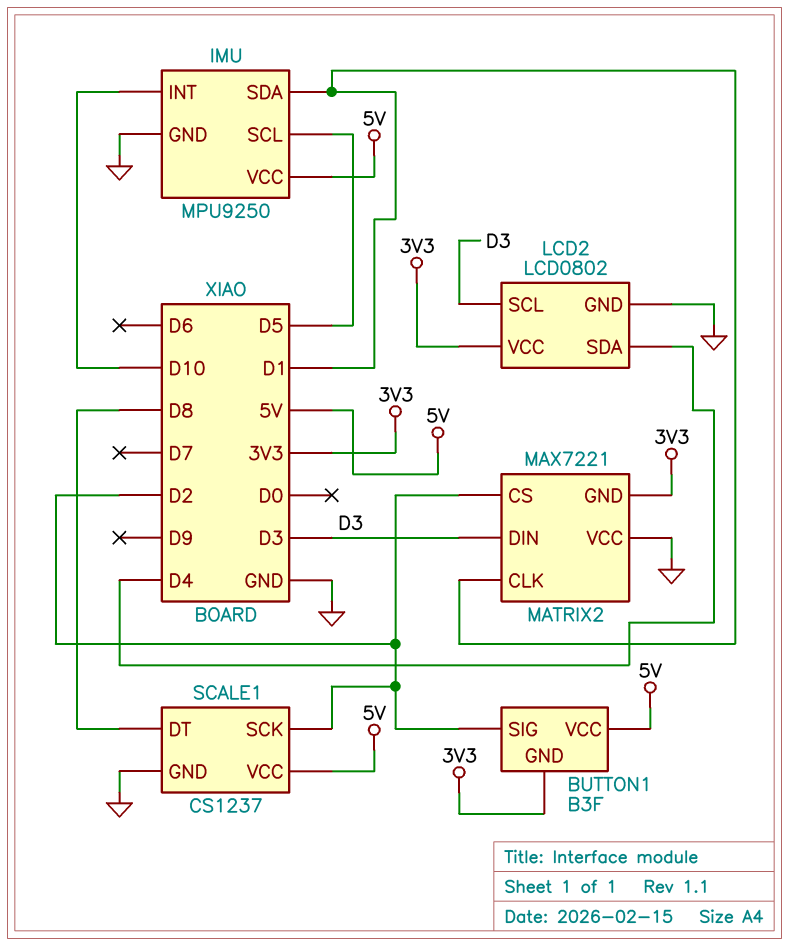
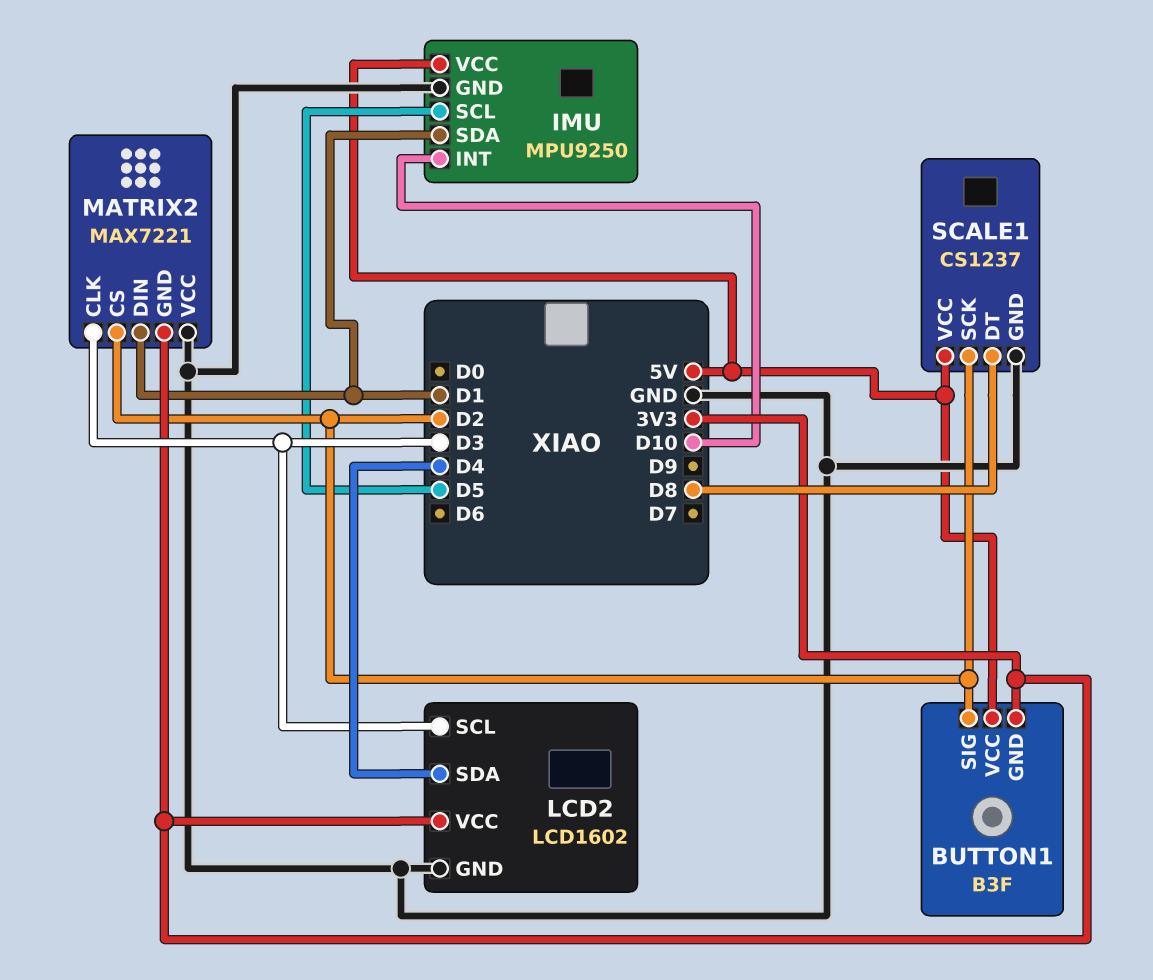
LCD2: LCD0802 -> LCD1602
MATRIX2 pin CLK: D1 -> D3
MATRIX2 pin DIN: D3 -> D1

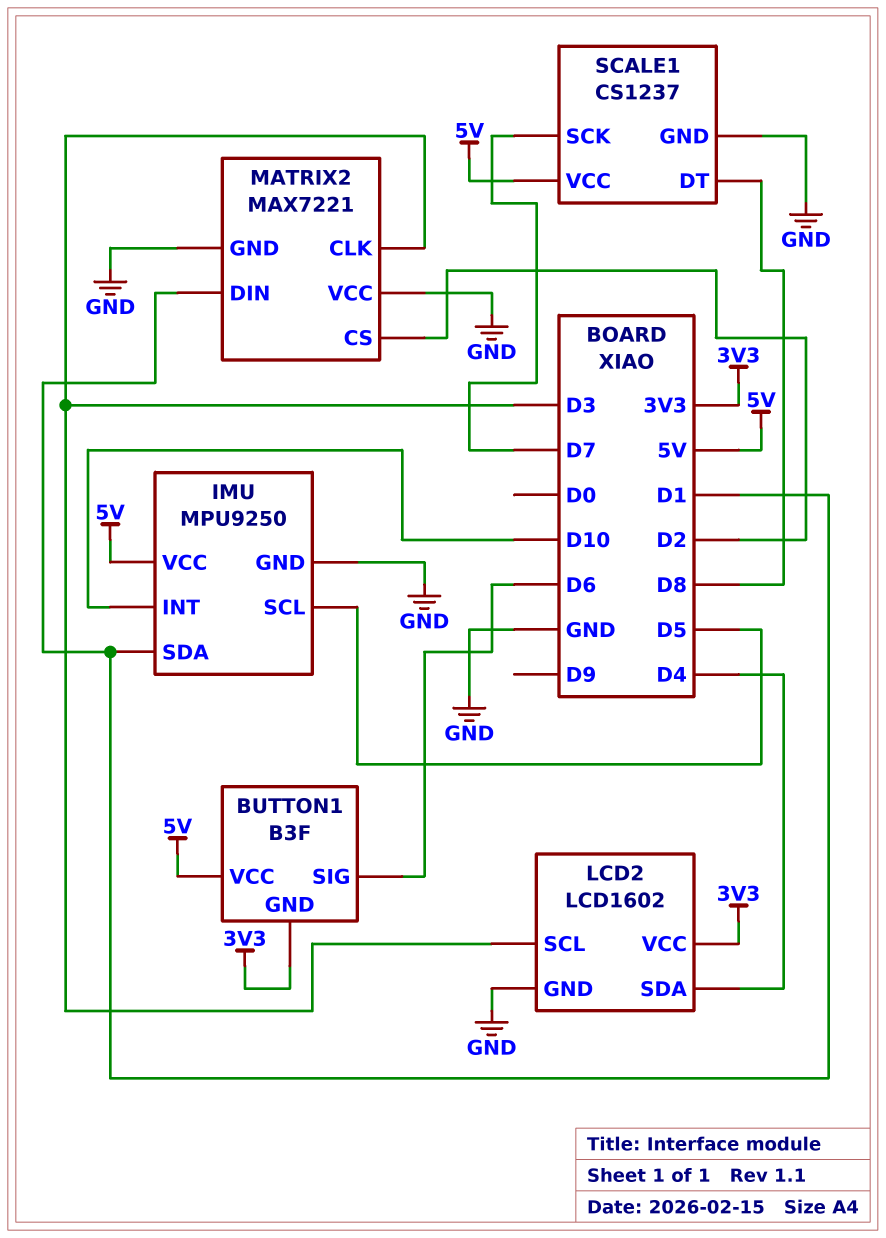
BUTTON1 pin SIG: D2 -> D6
MATRIX2 pin GND: 3V3 -> GND
SCALE1 pin SCK: D2 -> D7

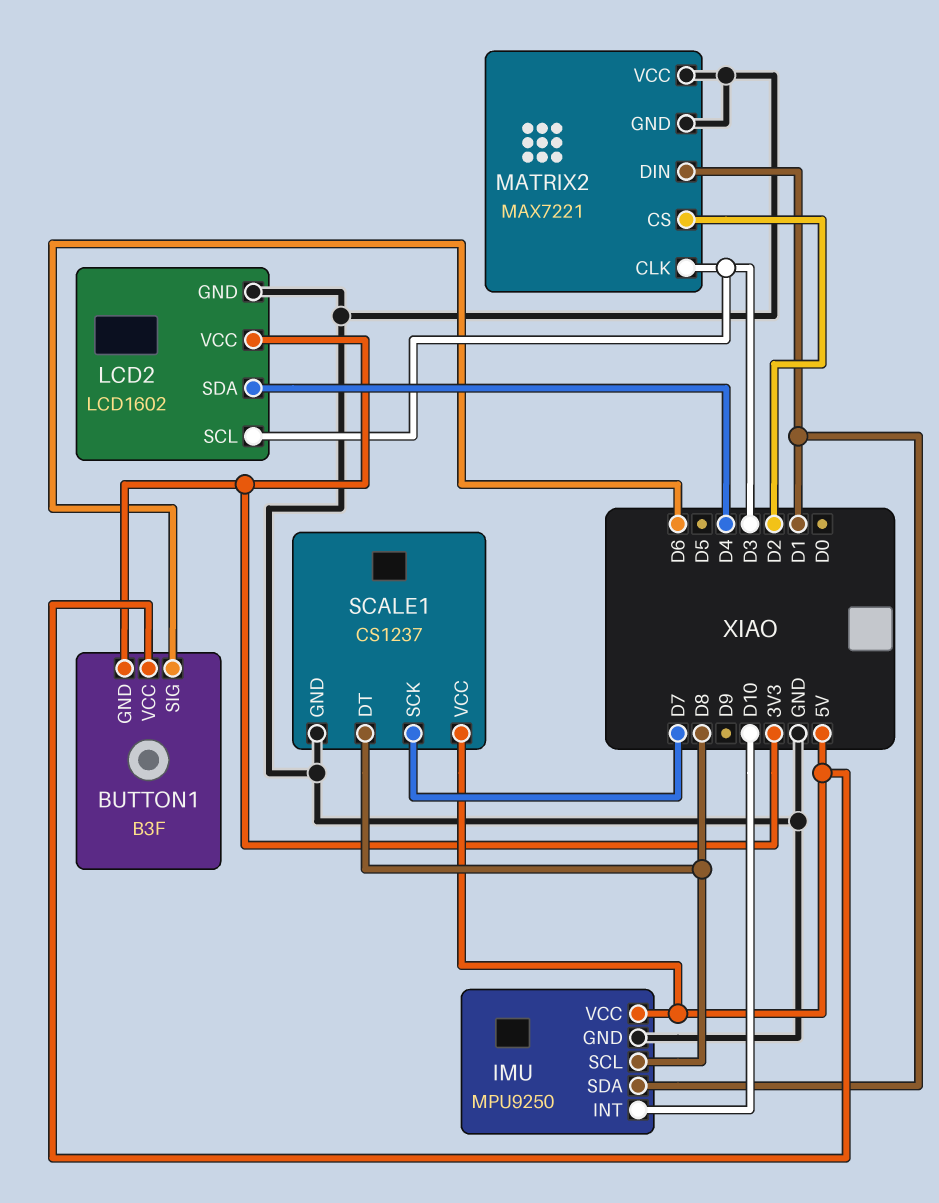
IMU pin SCL: D5 -> D8

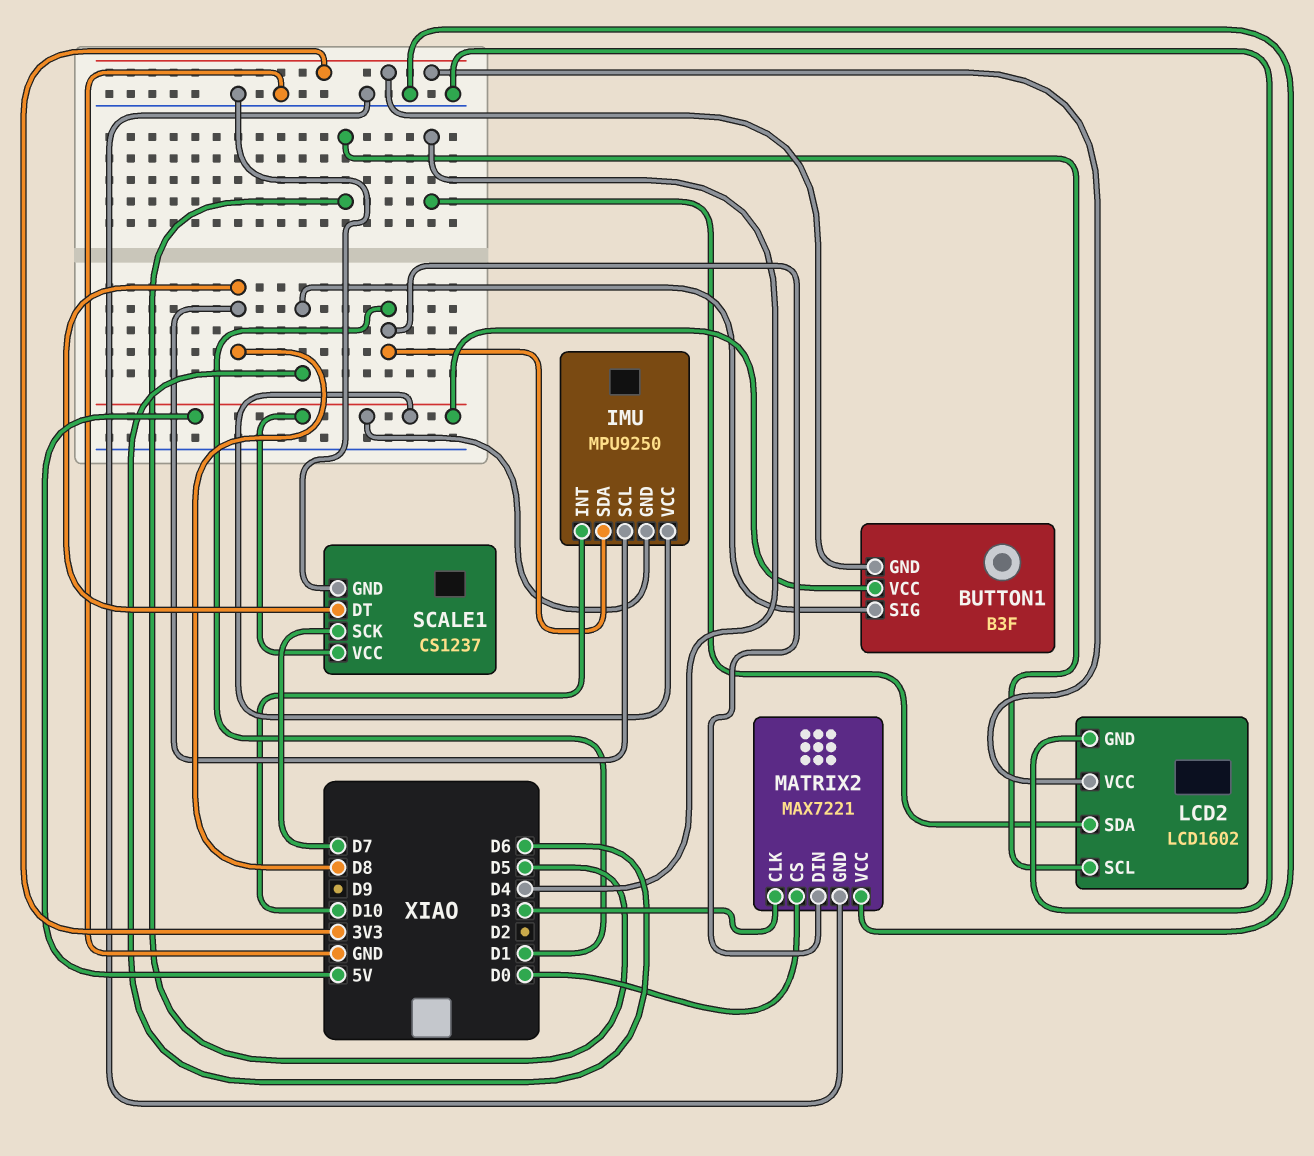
IMU pin GND: GND -> 5V
LCD2 pin SCL: D3 -> D5
MATRIX2 pin CS: D2 -> D0

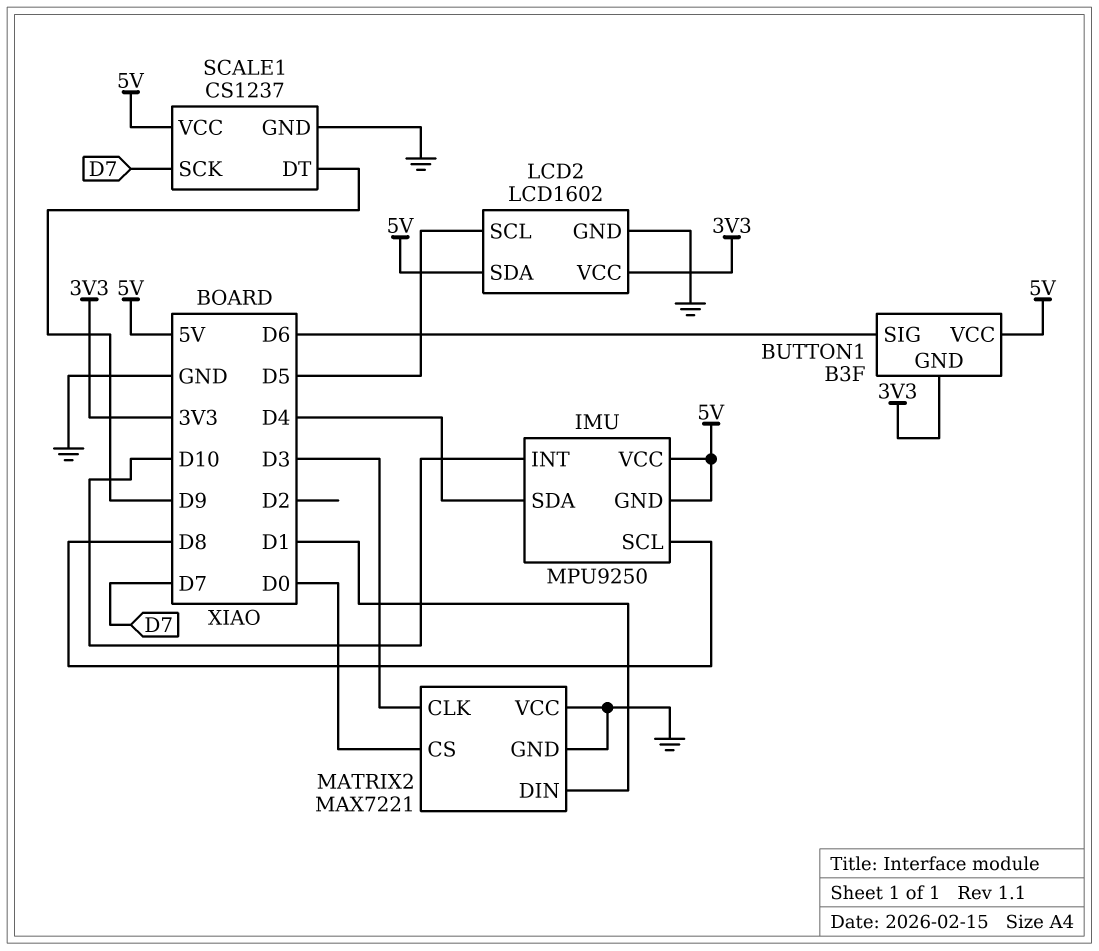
IMU pin SDA: D1 -> D4
LCD2 pin SDA: D4 -> 5V
SCALE1 pin DT: D8 -> D9

